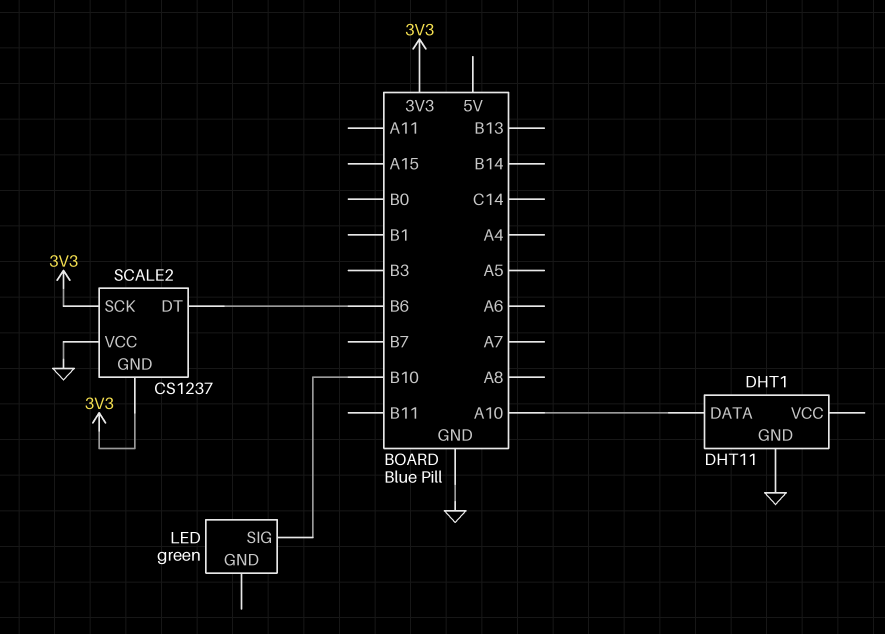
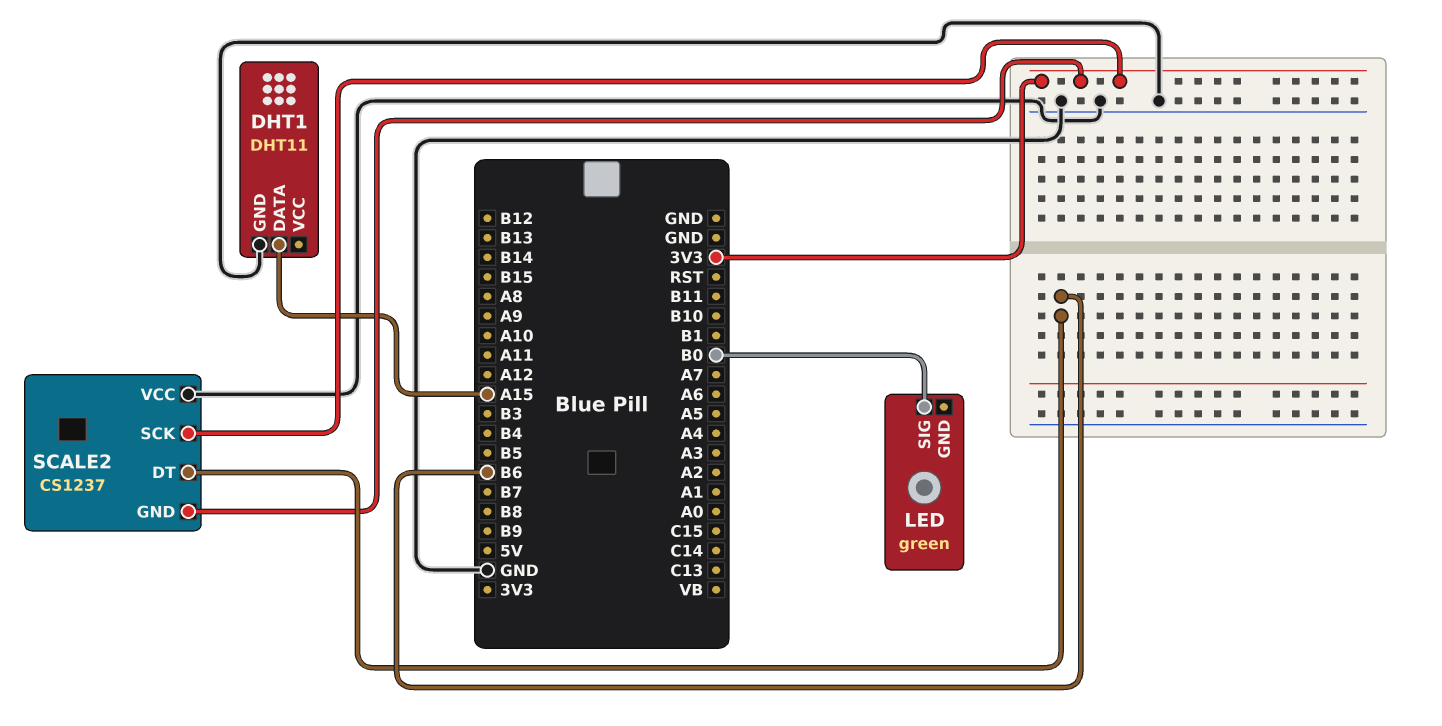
DHT1 pin DATA: A10 -> A15
LED pin SIG: B10 -> B0

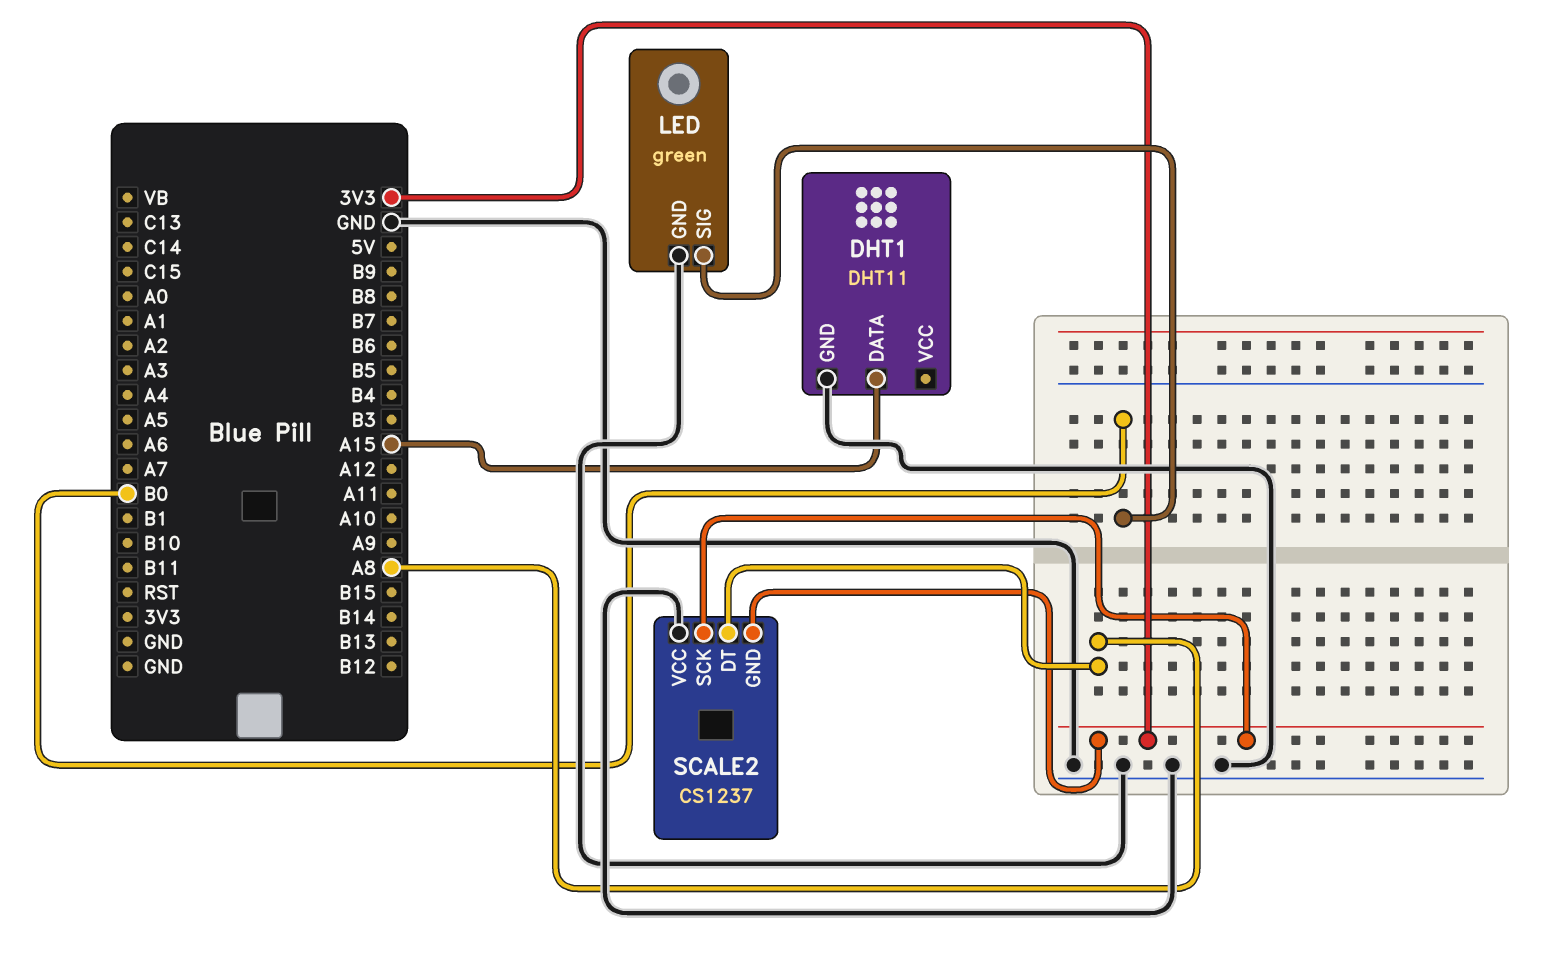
LED pin GND: none -> GND
SCALE2 pin DT: B6 -> A8

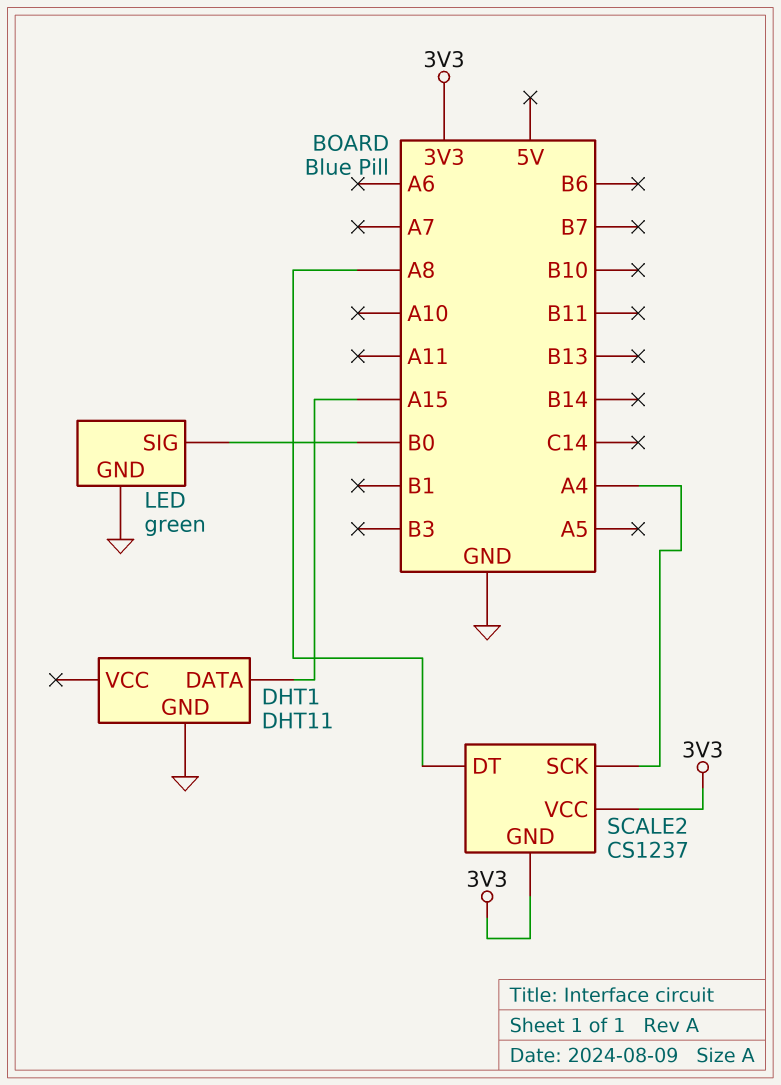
SCALE2 pin SCK: 3V3 -> A4
SCALE2 pin VCC: GND -> 3V3

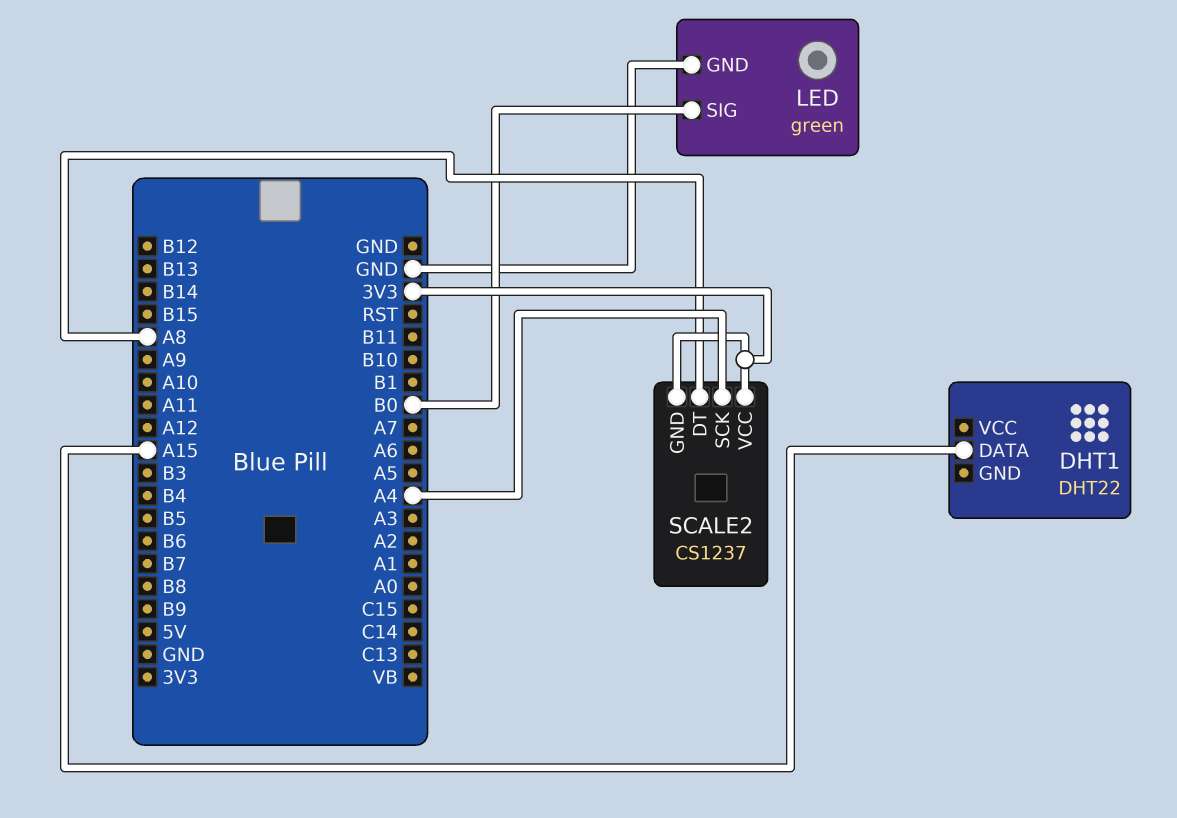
DHT1: DHT11 -> DHT22
DHT1 pin GND: GND -> none

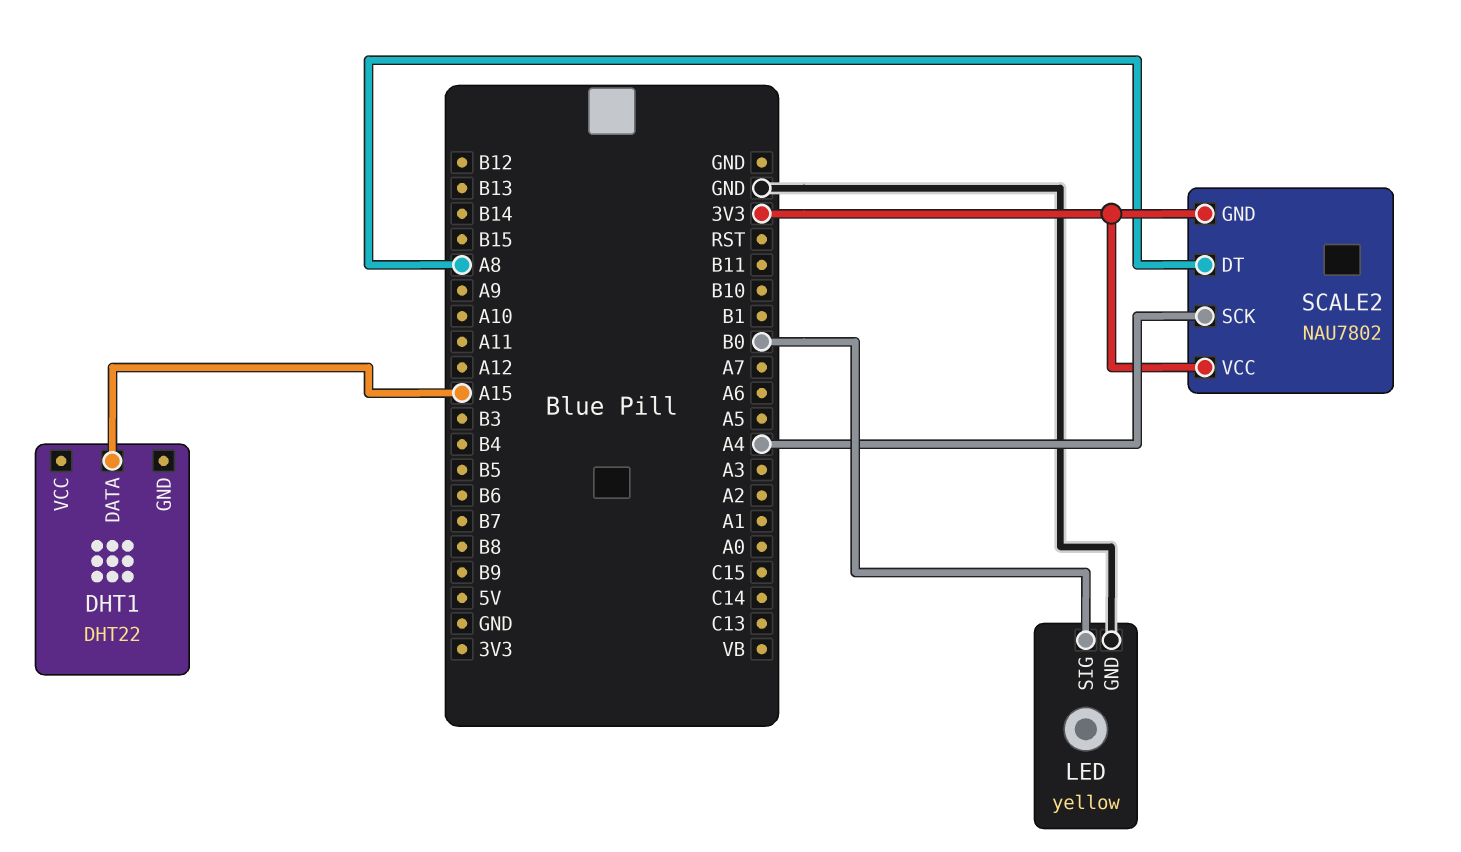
LED: green -> yellow
SCALE2: CS1237 -> NAU7802

